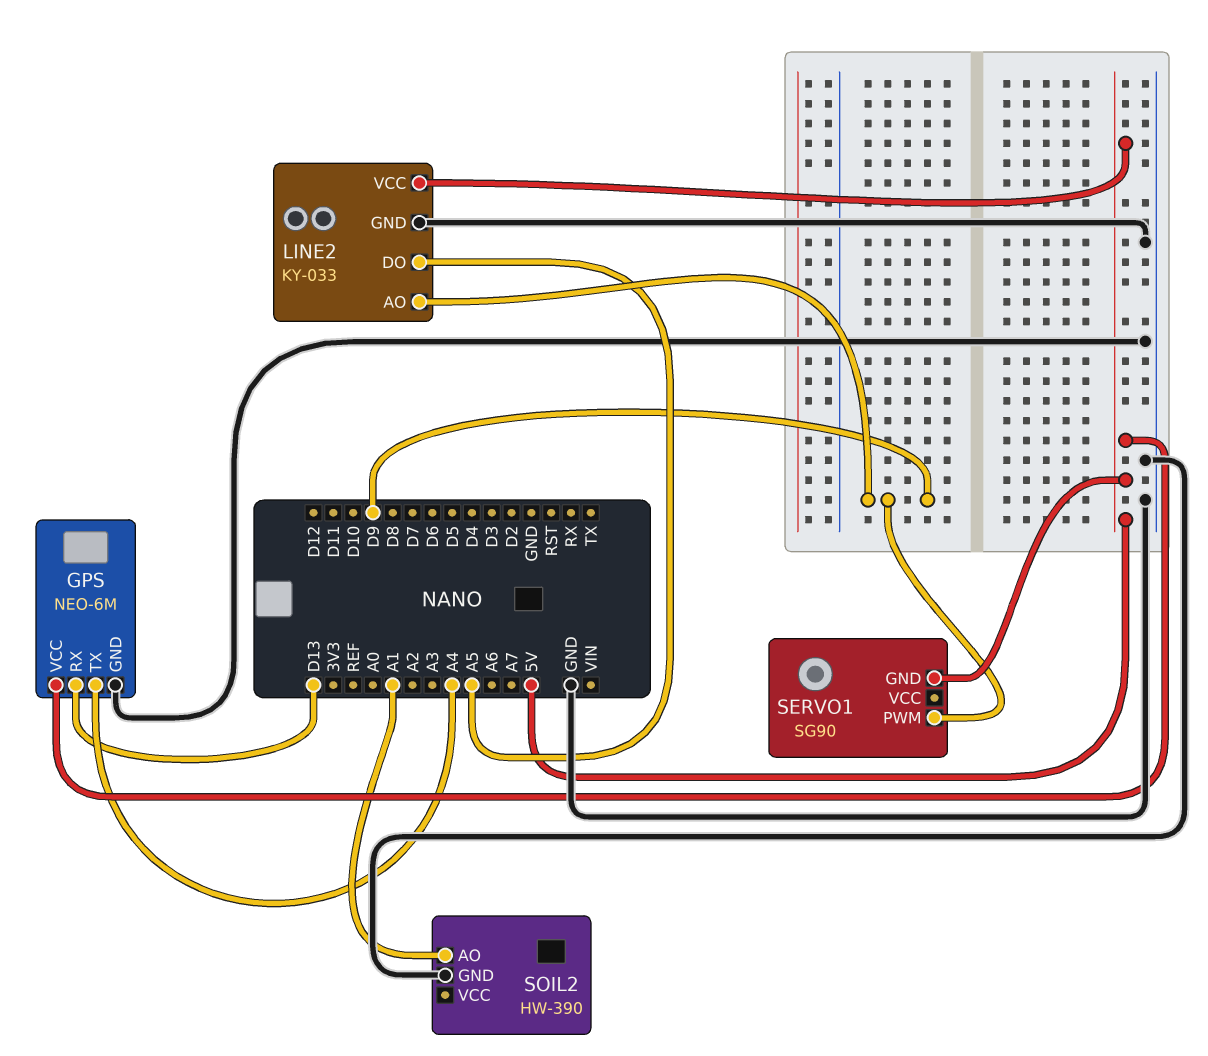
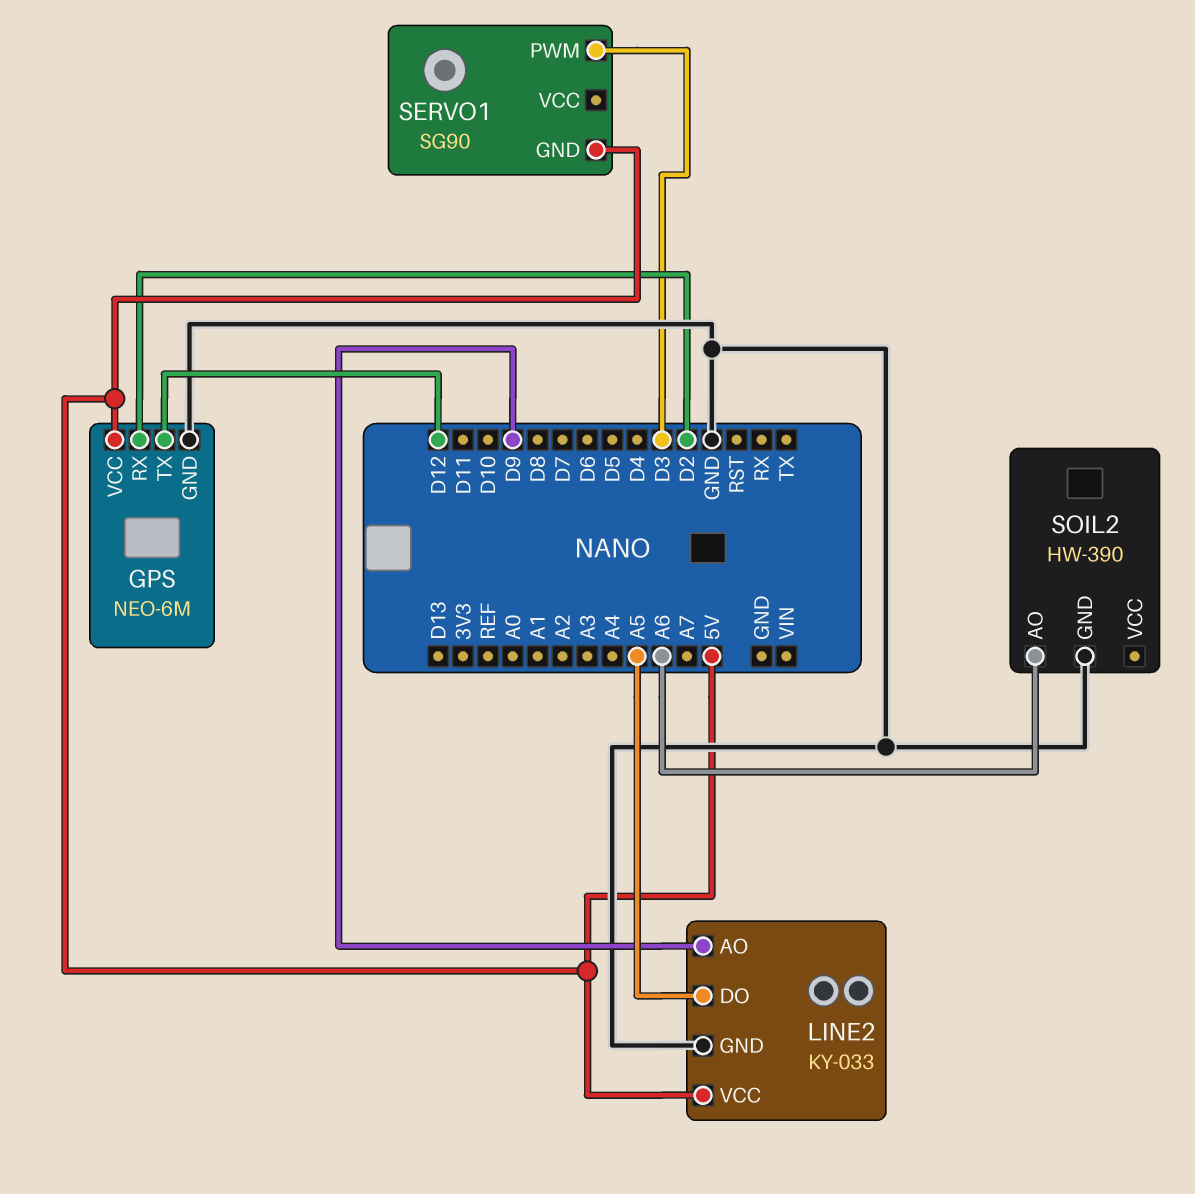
GPS pin RX: D13 -> D2
GPS pin TX: A4 -> D12
SERVO1 pin PWM: D9 -> D3
SOIL2 pin AO: A1 -> A6

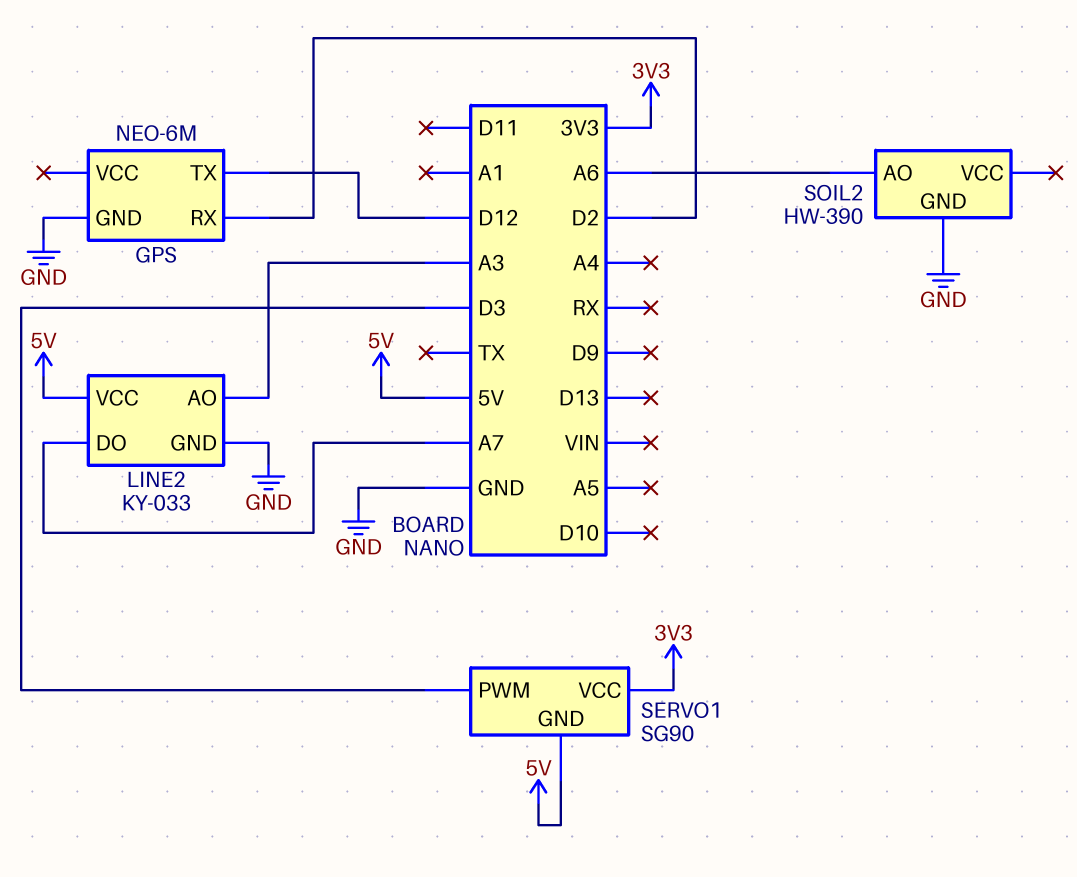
GPS pin VCC: 5V -> none
LINE2 pin AO: D9 -> A3
LINE2 pin DO: A5 -> A7
SERVO1 pin VCC: none -> 3V3

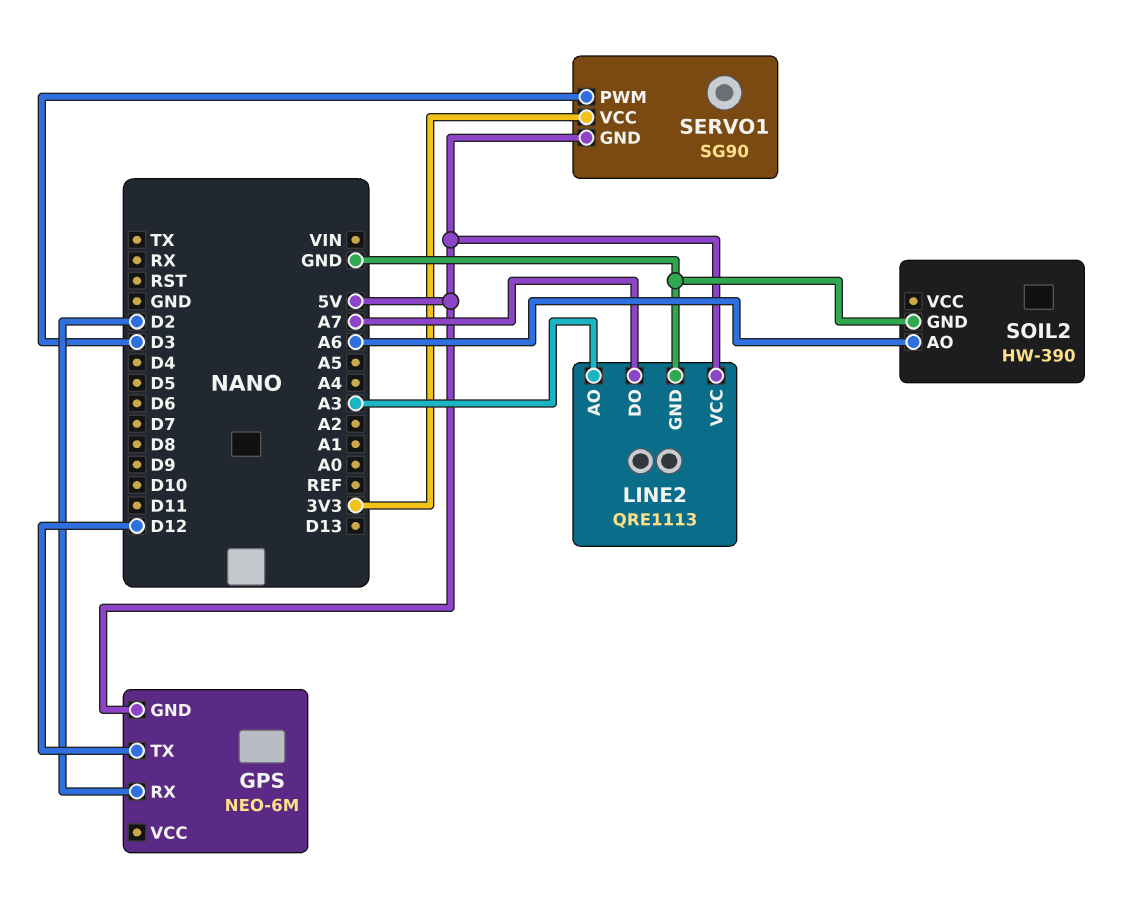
GPS pin GND: GND -> 5V
LINE2: KY-033 -> QRE1113

